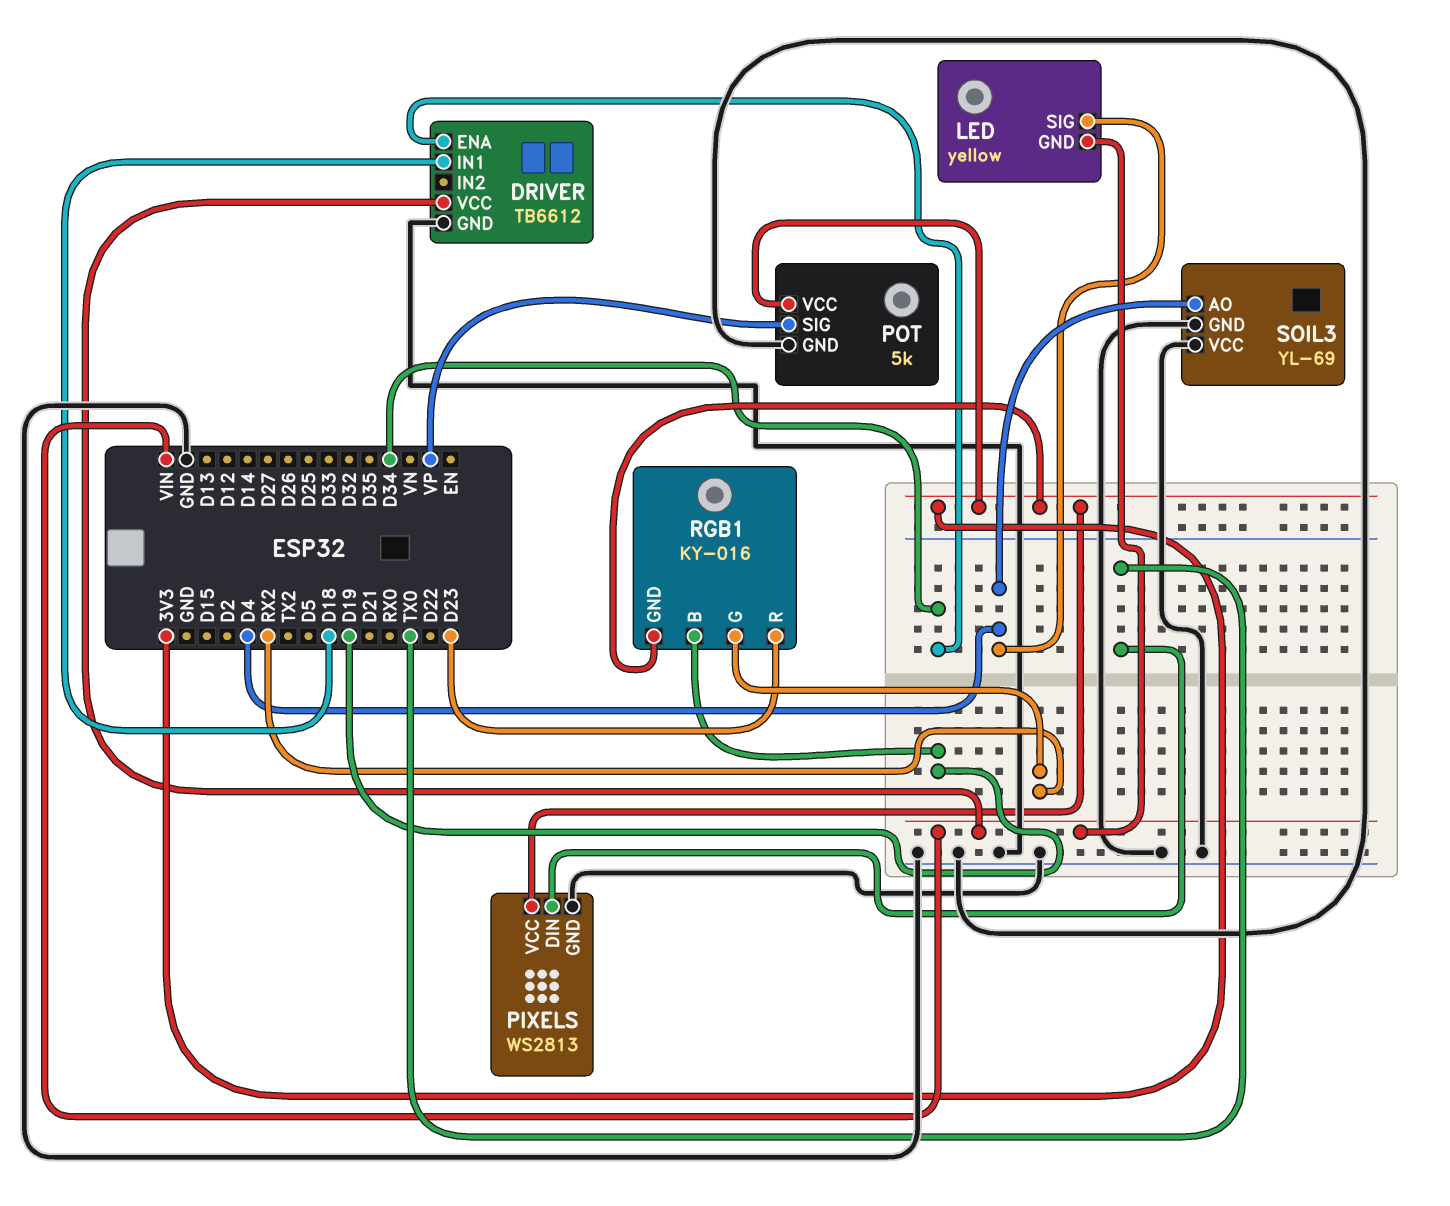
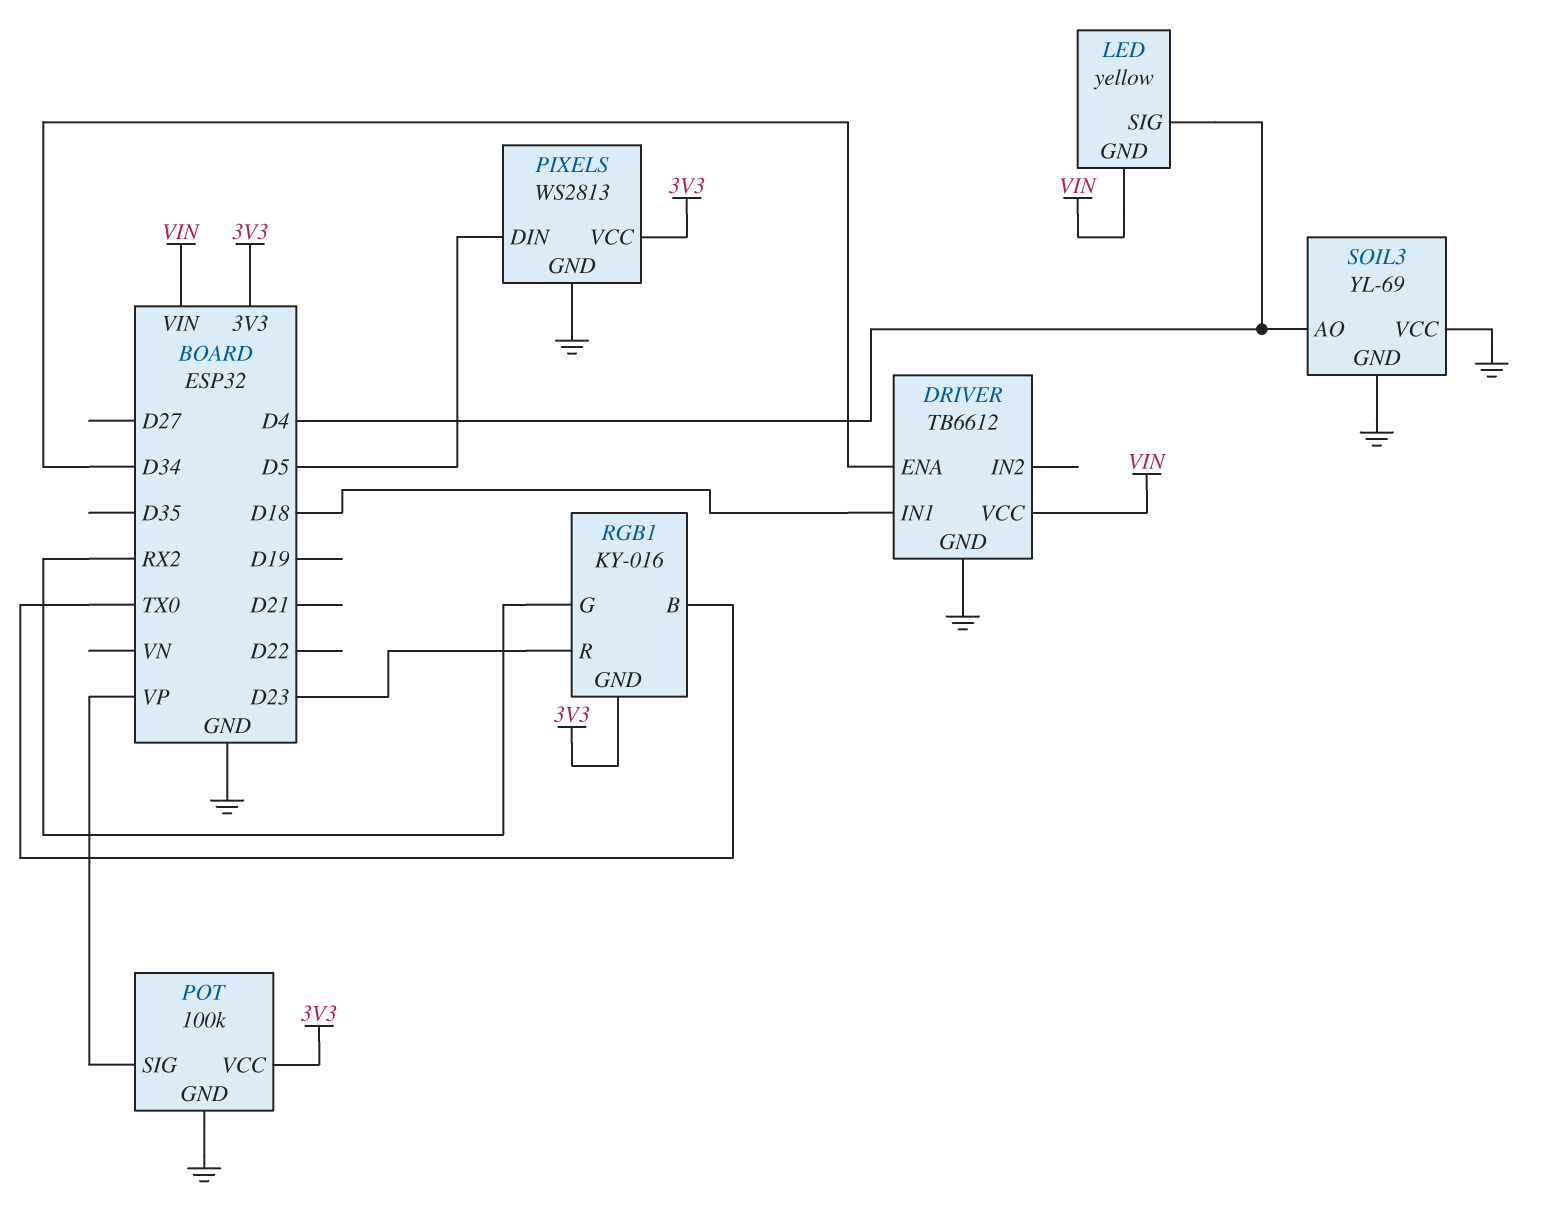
PIXELS pin DIN: TX0 -> D5
POT: 5k -> 100k
RGB1 pin B: D19 -> TX0

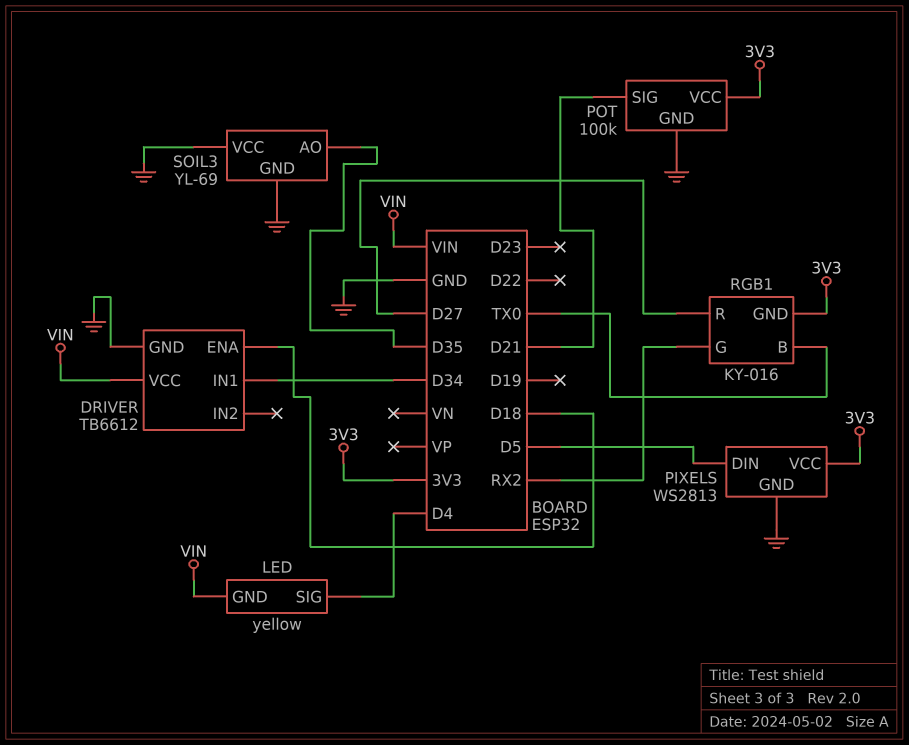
DRIVER pin ENA: D34 -> D18
DRIVER pin IN1: D18 -> D34
POT pin SIG: VP -> D21
RGB1 pin R: D23 -> D27
SOIL3 pin AO: D4 -> D35

